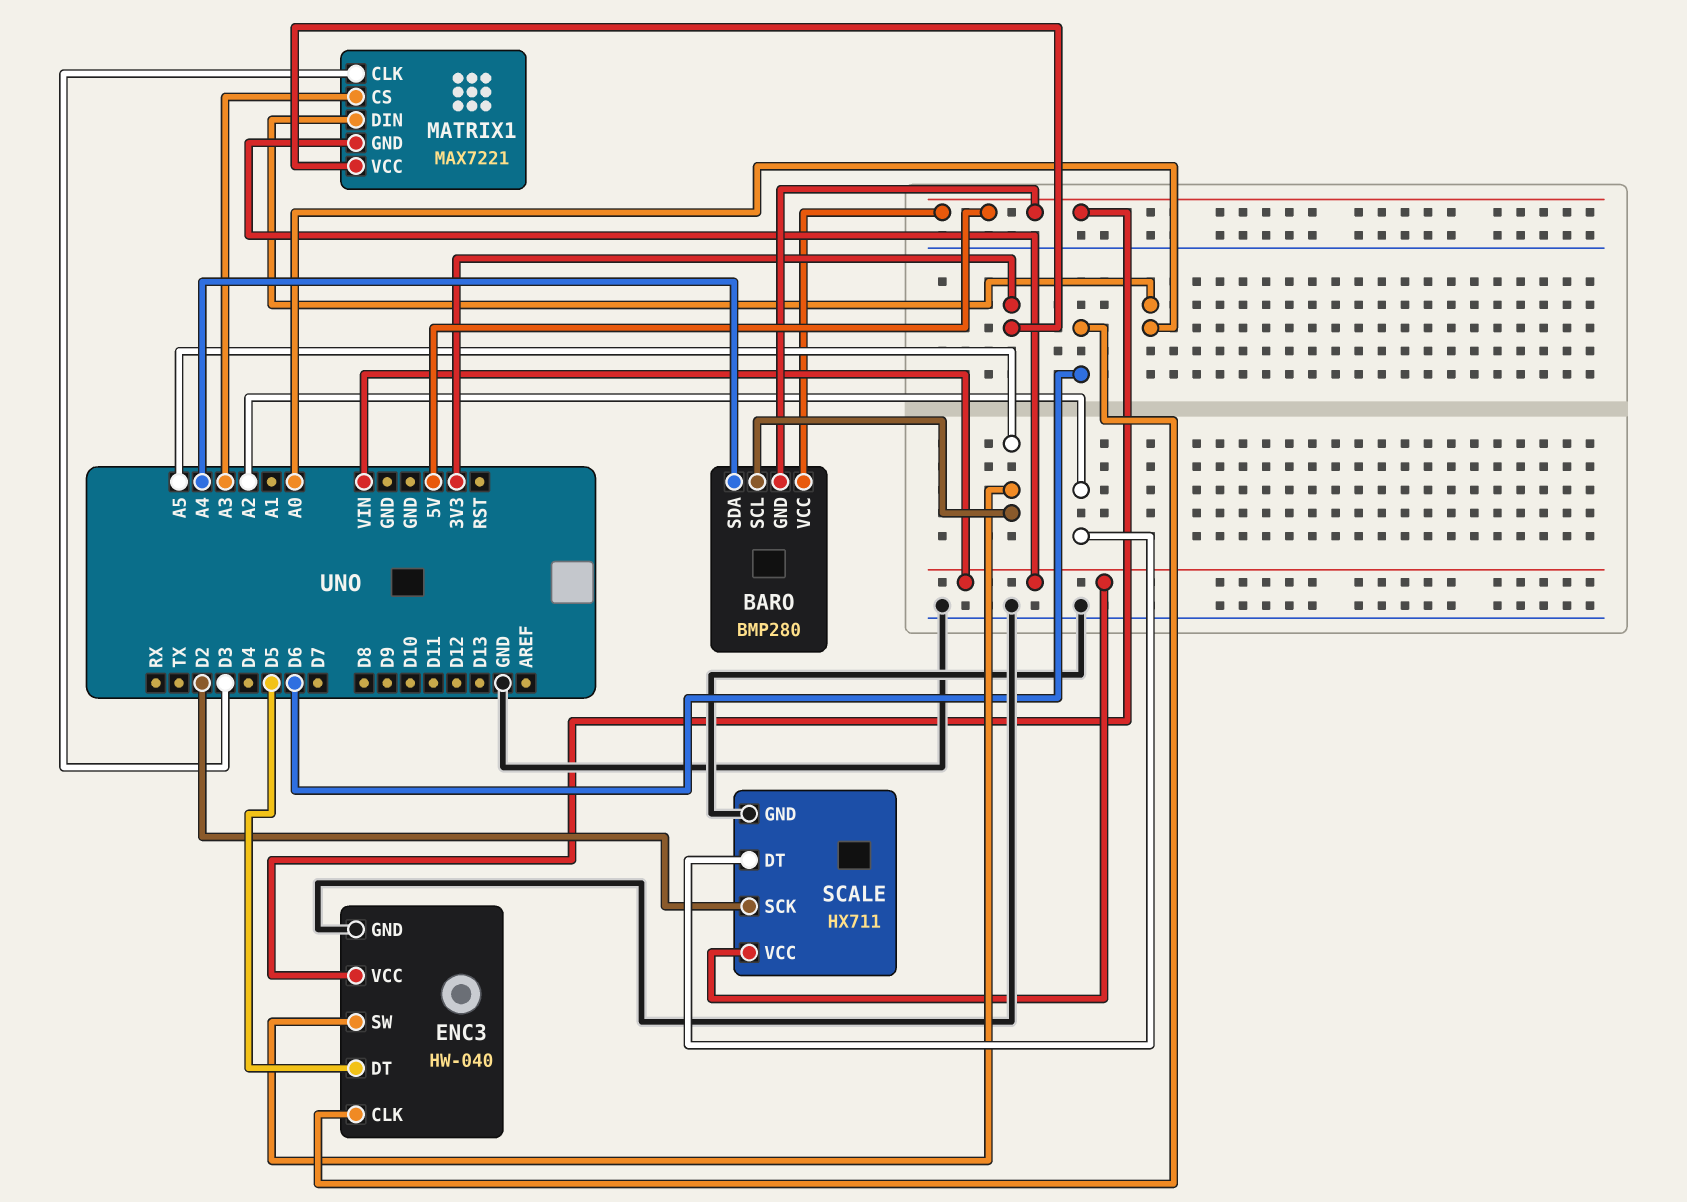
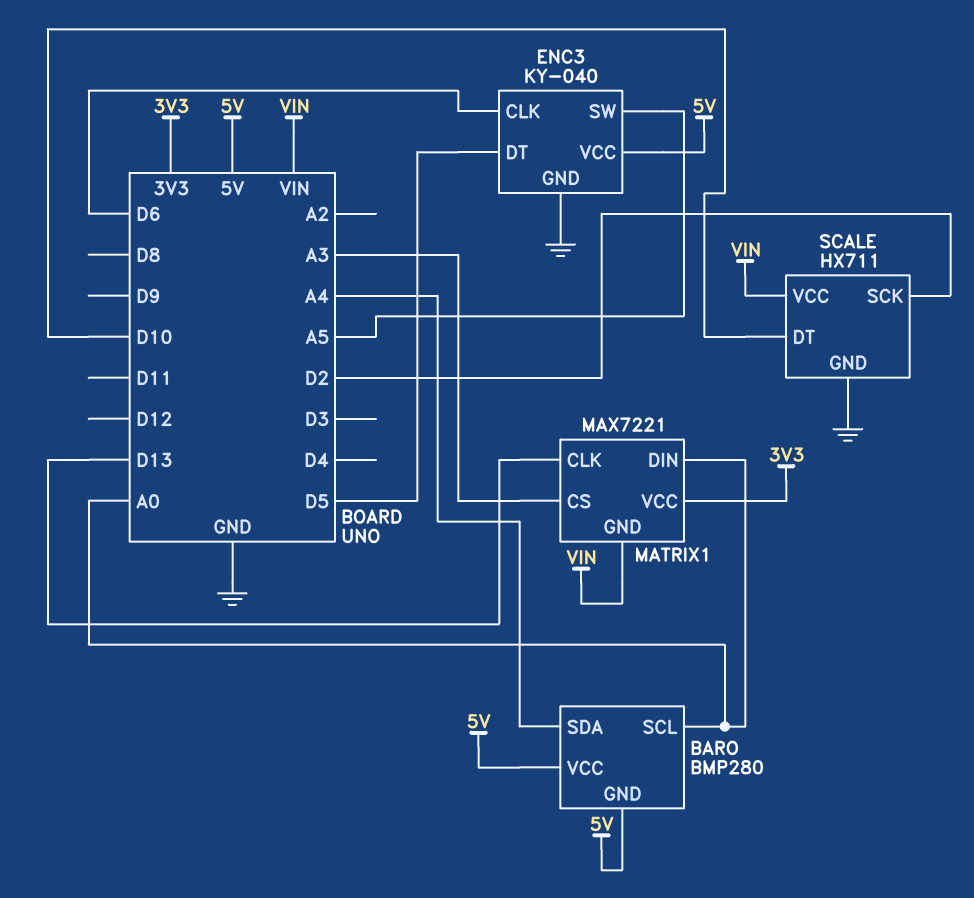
BARO pin SCL: A5 -> A0
ENC3: HW-040 -> KY-040
MATRIX1 pin CLK: D3 -> D13
SCALE pin DT: A2 -> D10

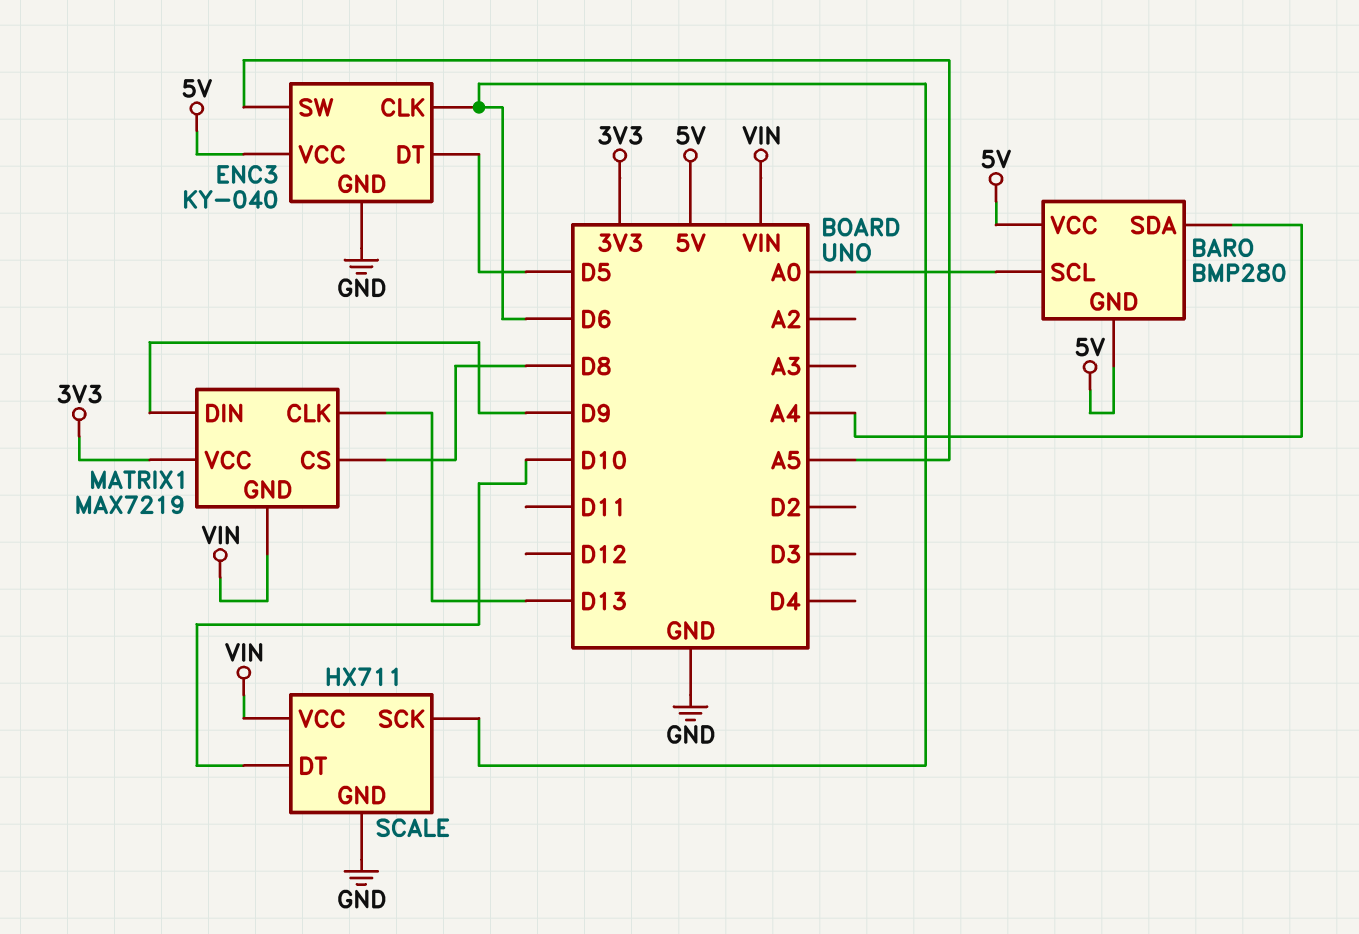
MATRIX1: MAX7221 -> MAX7219
MATRIX1 pin CS: A3 -> D8
MATRIX1 pin DIN: A0 -> D9
SCALE pin SCK: D2 -> D6

